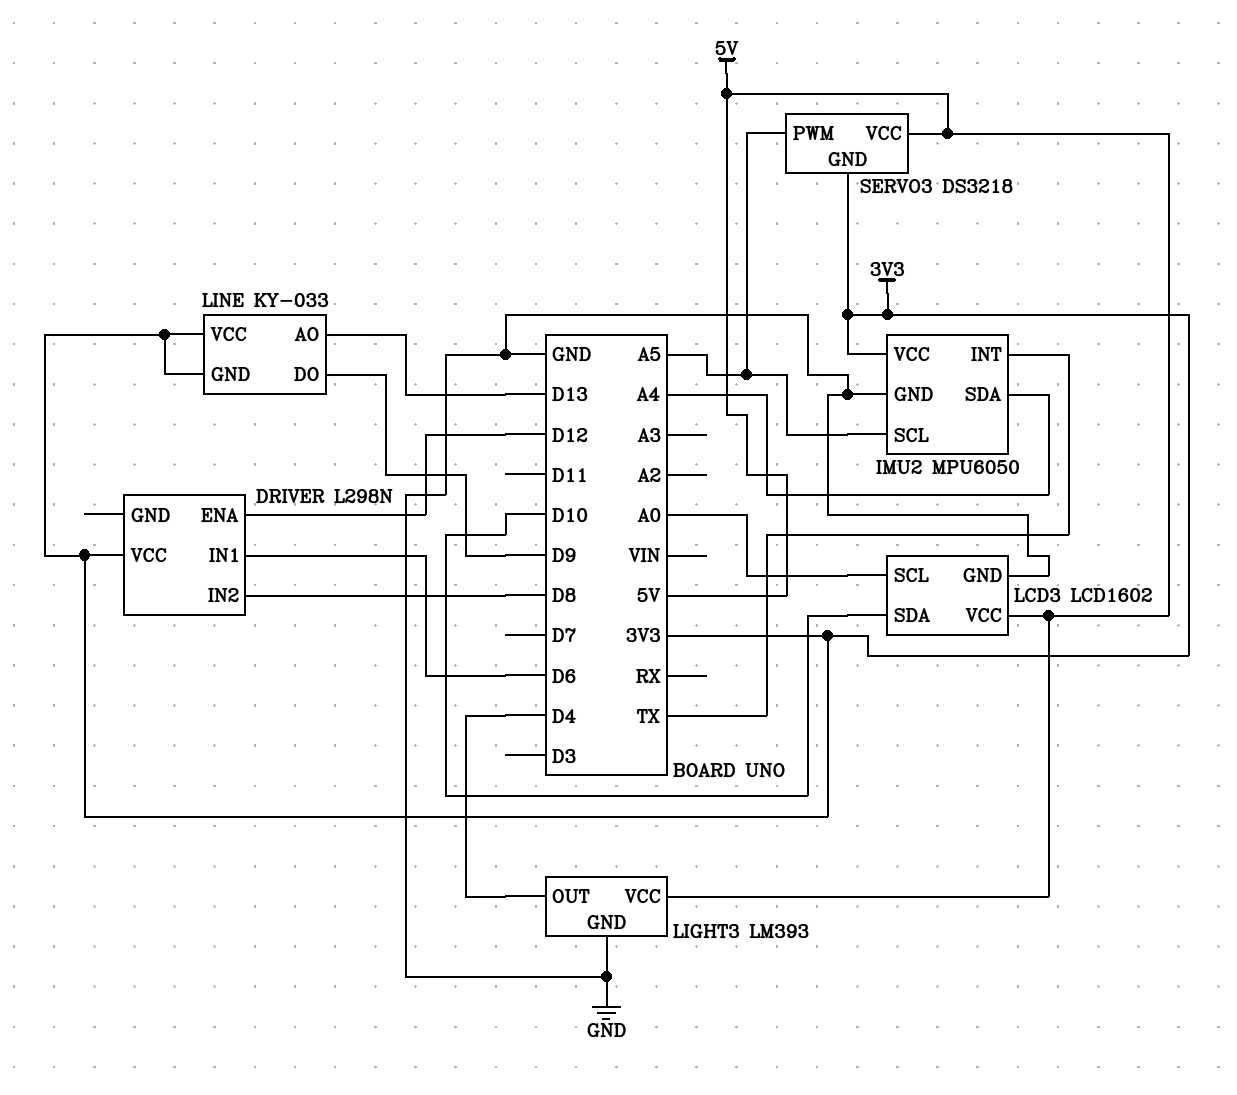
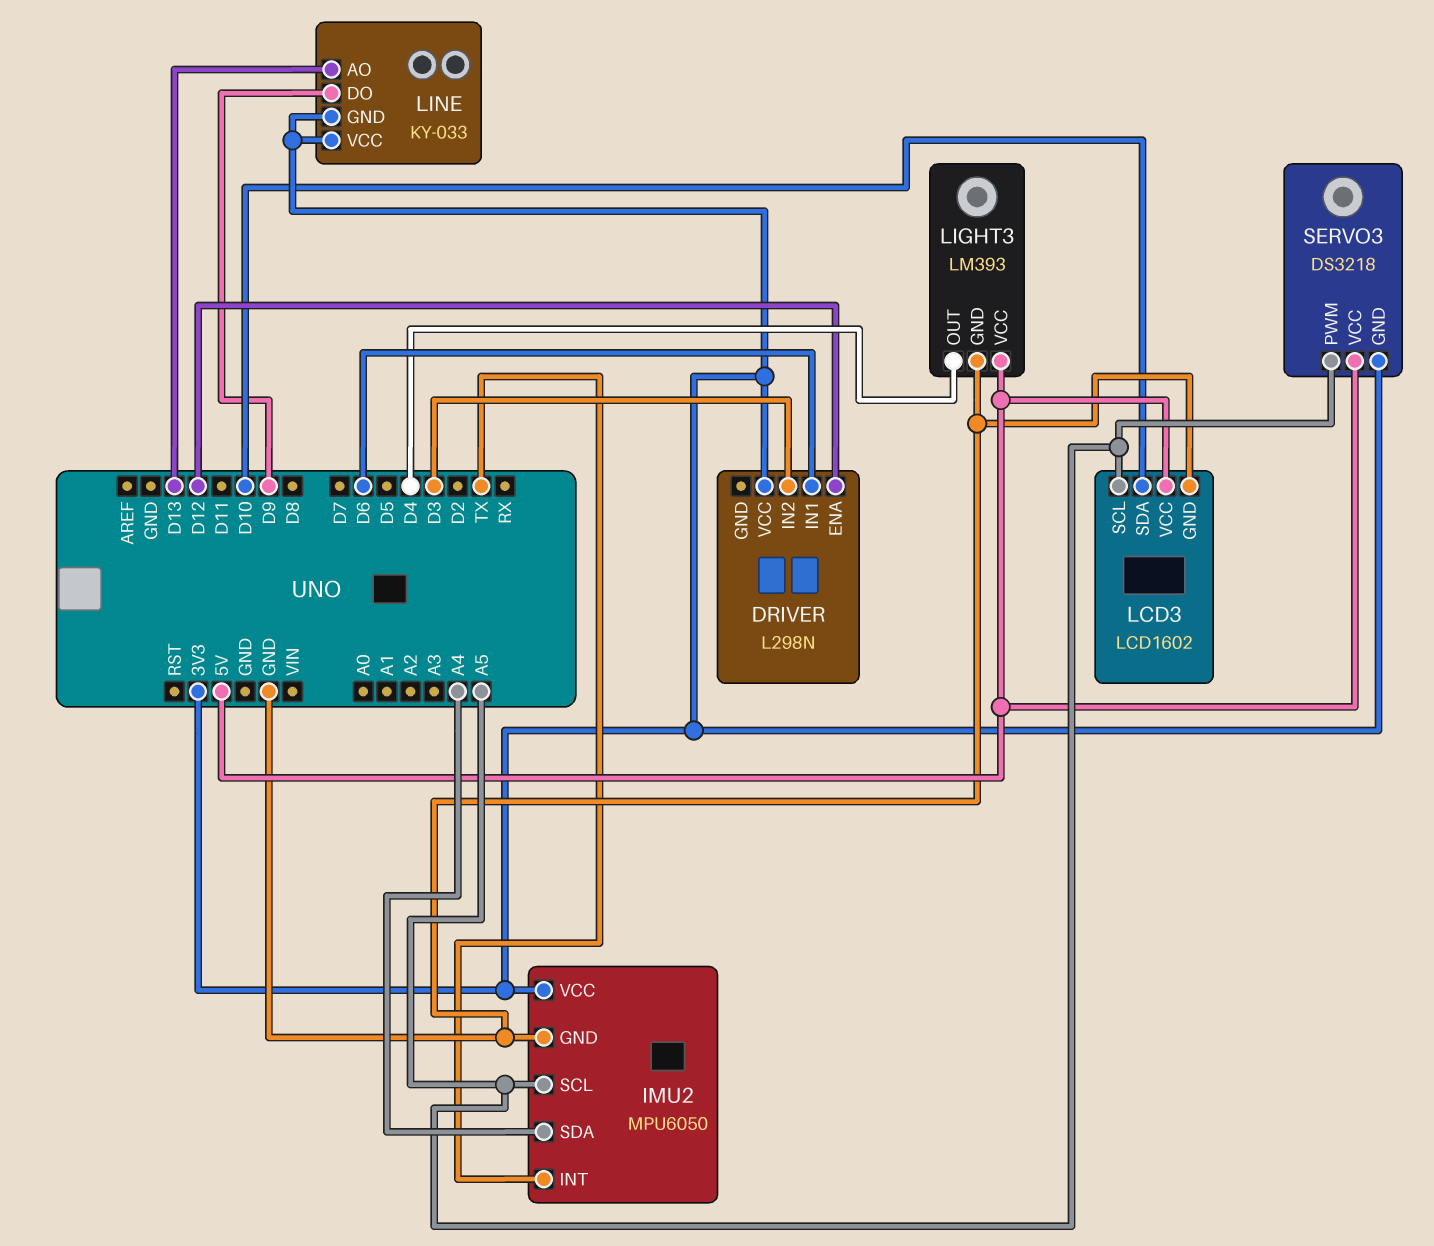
DRIVER pin IN2: D8 -> D3
LCD3 pin SCL: A0 -> A5

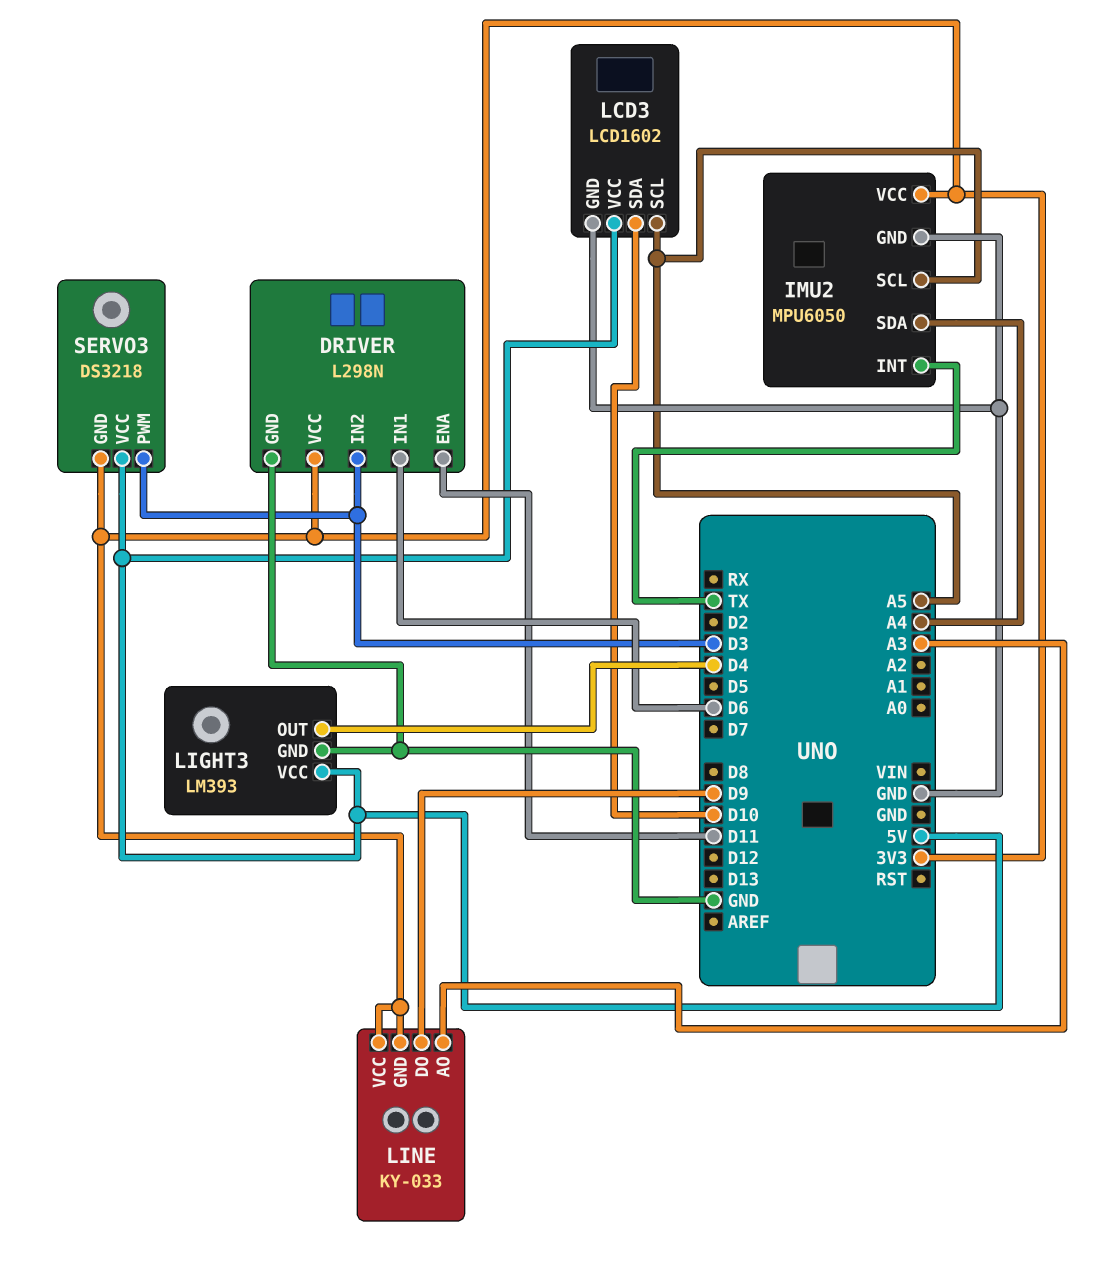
DRIVER pin ENA: D12 -> D11
DRIVER pin GND: none -> GND
LINE pin AO: D13 -> A3
SERVO3 pin PWM: A5 -> D3

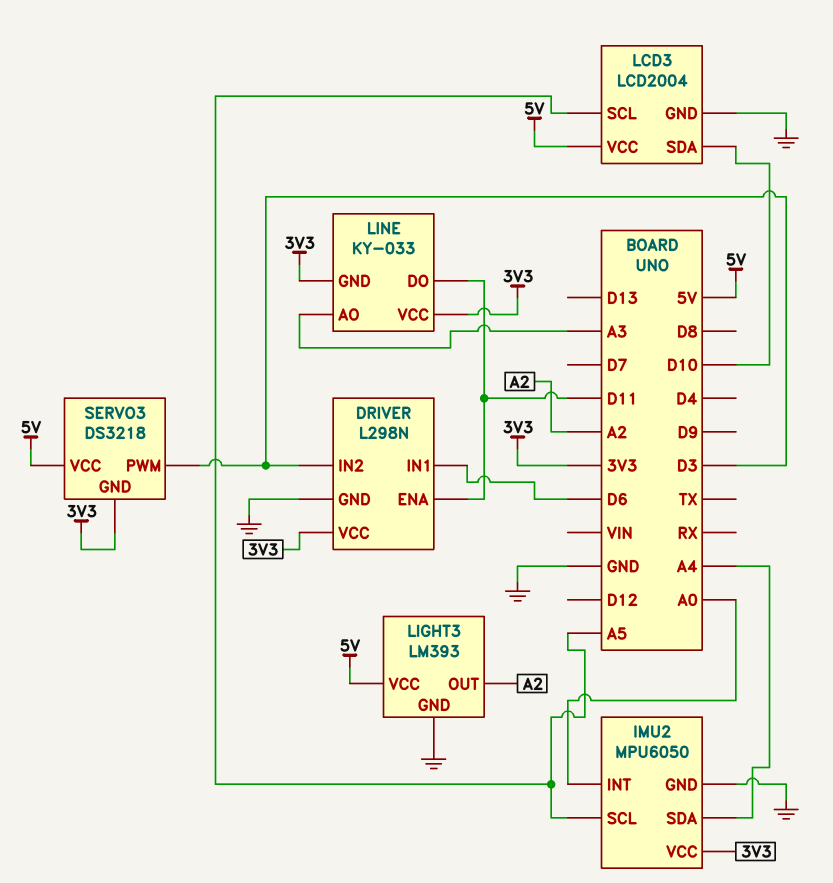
IMU2 pin INT: TX -> A0
LCD3: LCD1602 -> LCD2004
LIGHT3 pin OUT: D4 -> A2
LINE pin DO: D9 -> D11

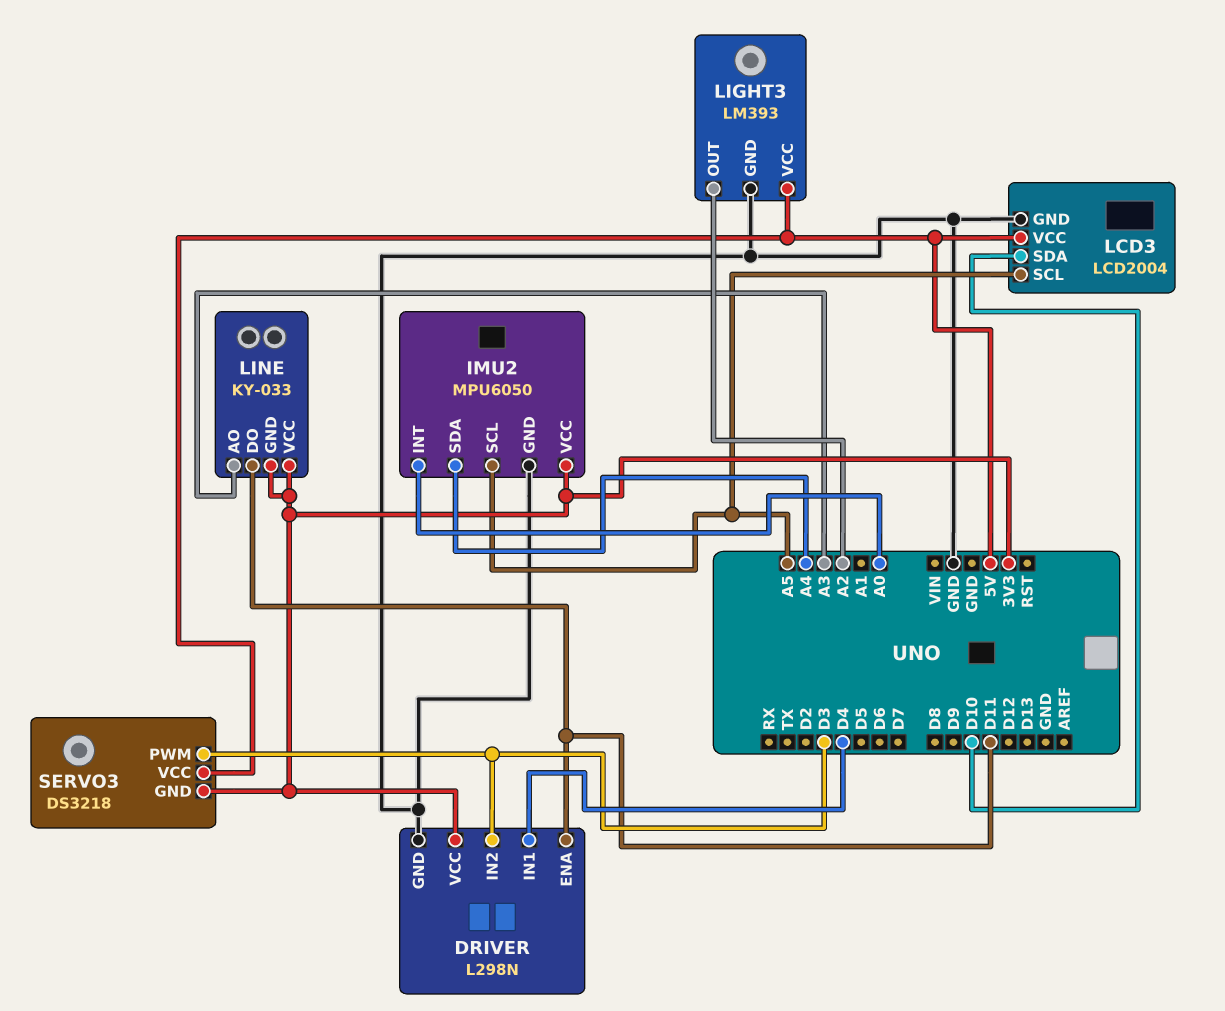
DRIVER pin IN1: D6 -> D4

